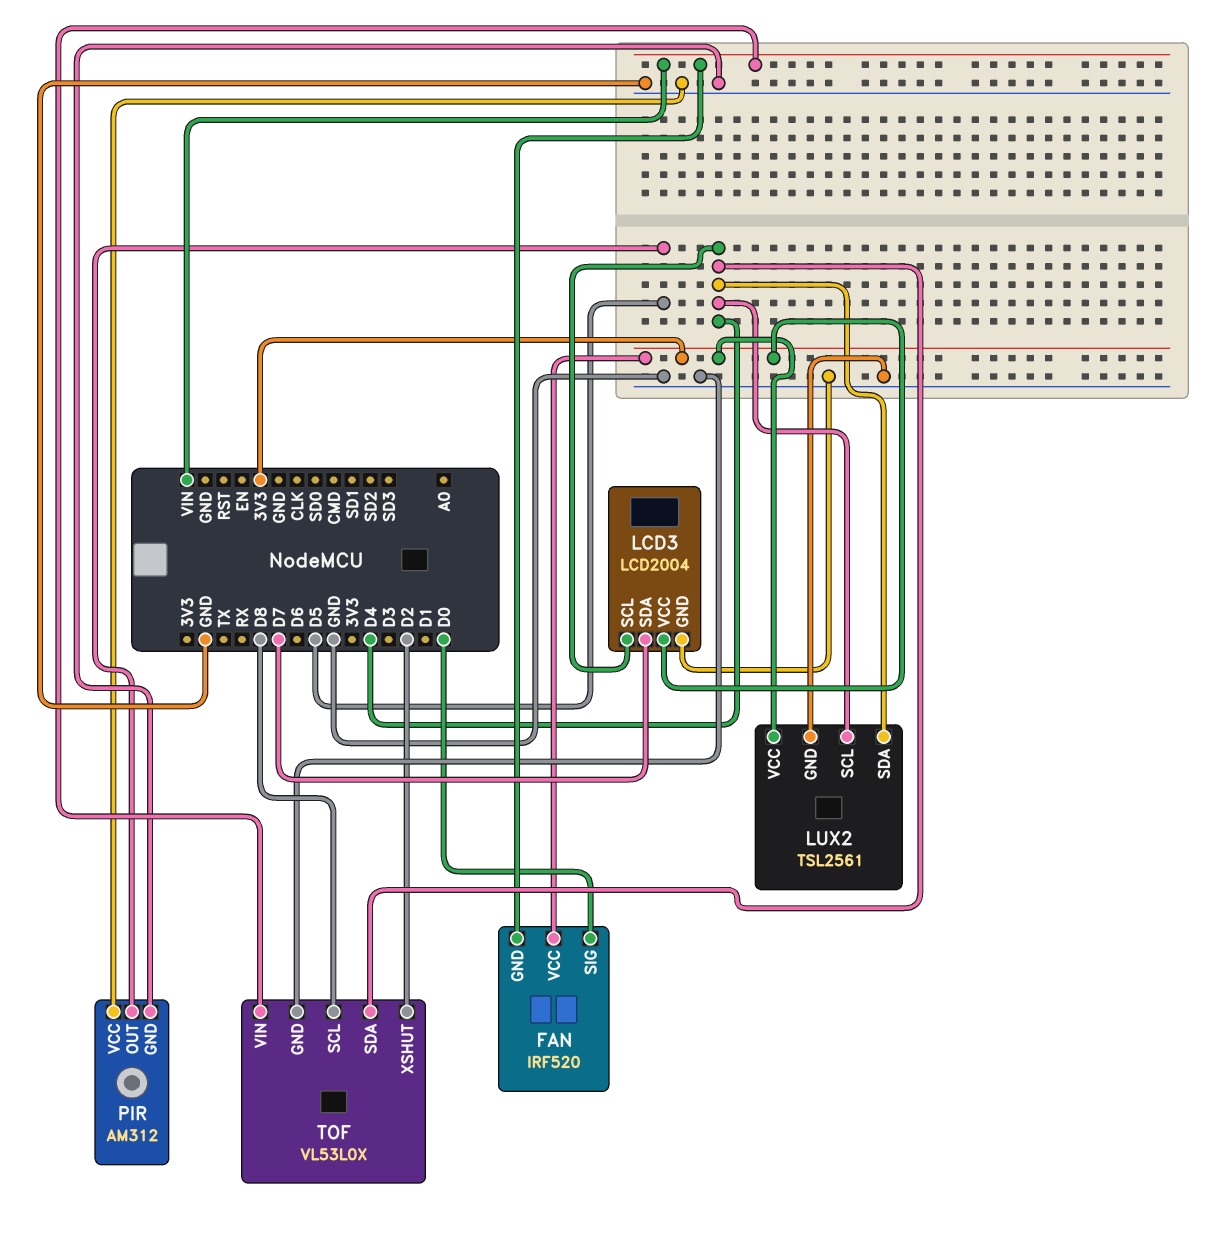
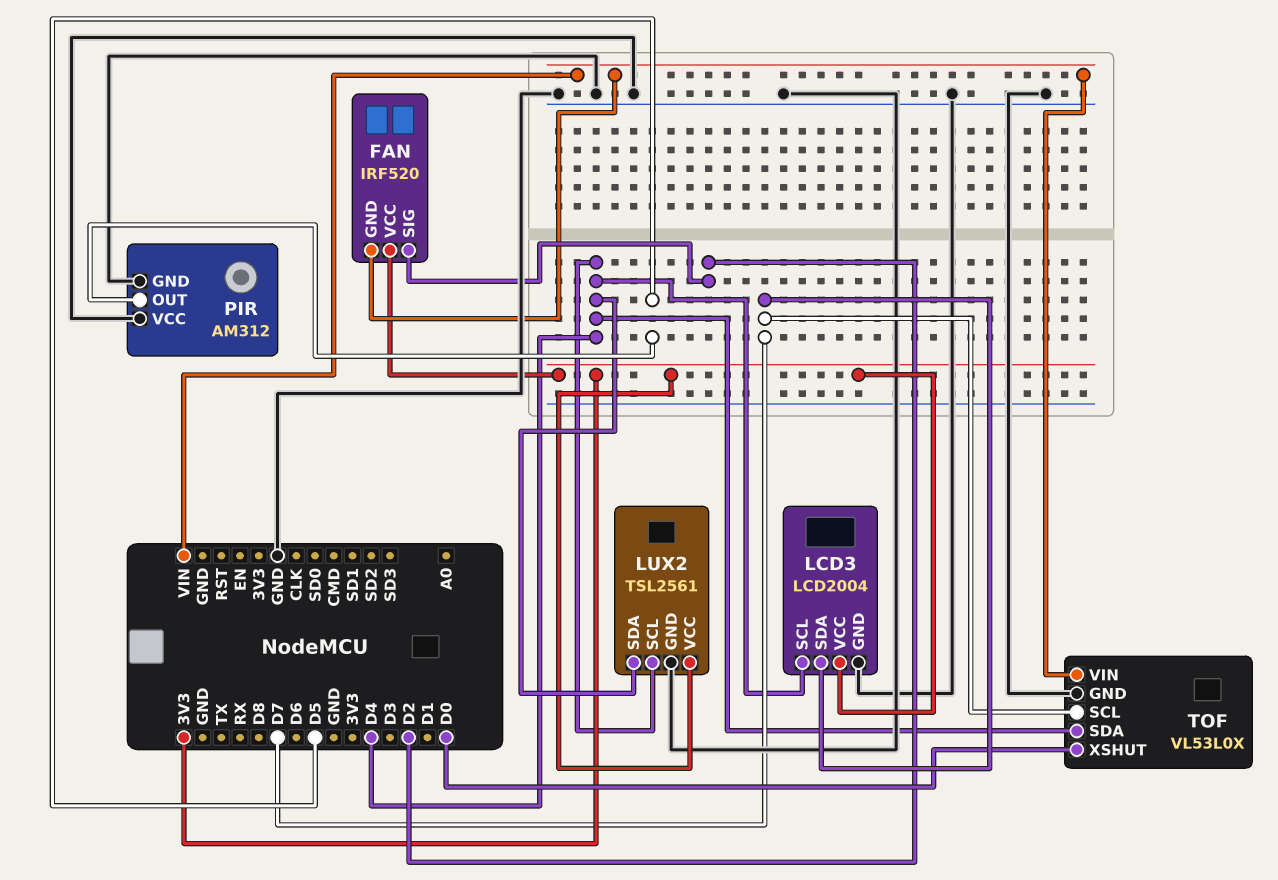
FAN pin SIG: D0 -> D2
TOF pin SCL: D8 -> D7
TOF pin XSHUT: D2 -> D0

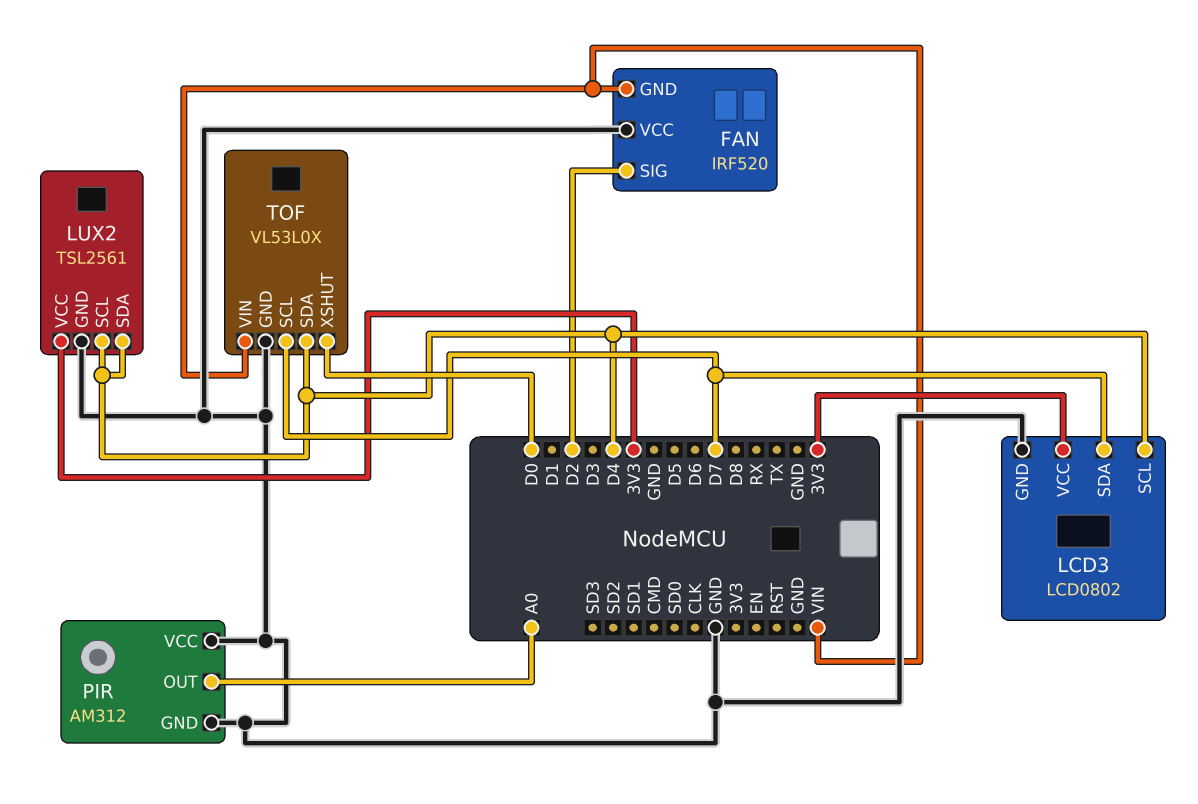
FAN pin VCC: 3V3 -> GND
LCD3: LCD2004 -> LCD0802
PIR pin OUT: D5 -> A0

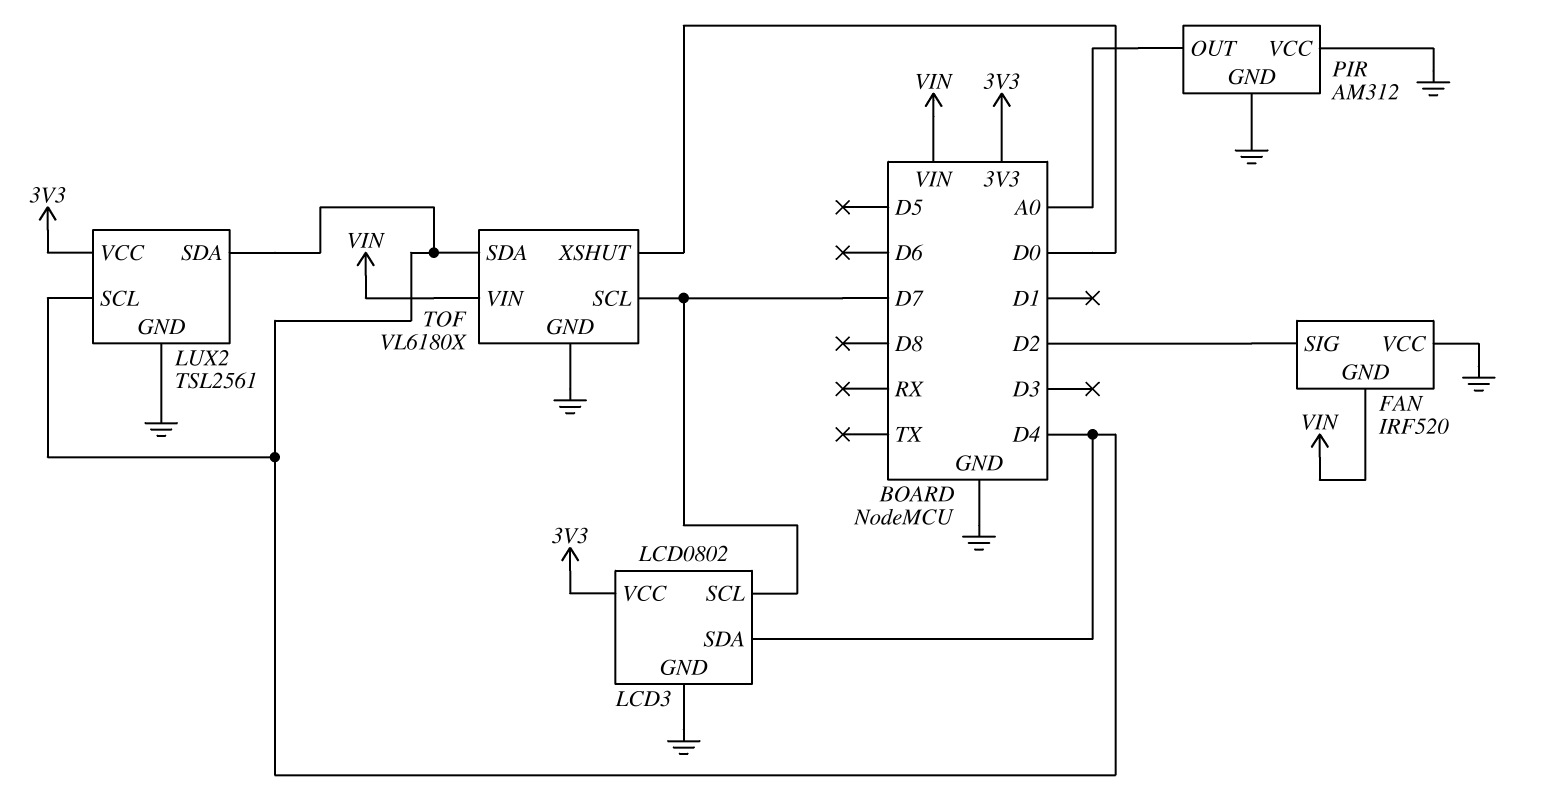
LCD3 pin SCL: D4 -> D7
LCD3 pin SDA: D7 -> D4
TOF: VL53L0X -> VL6180X

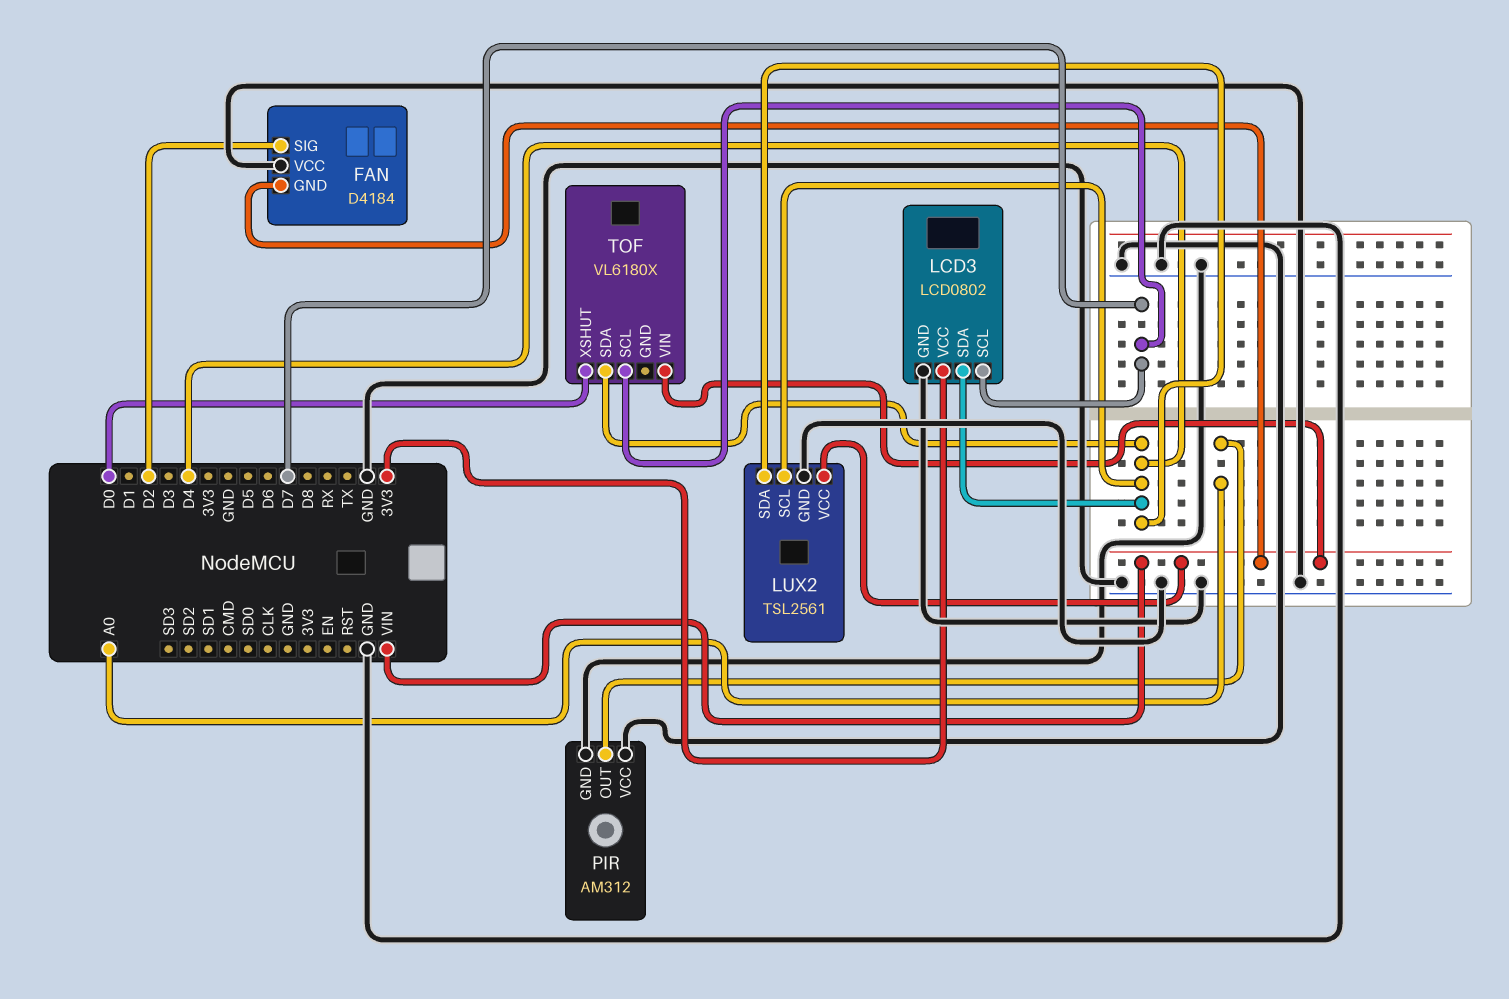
FAN: IRF520 -> D4184
LUX2 pin VCC: 3V3 -> VIN
TOF pin GND: GND -> none

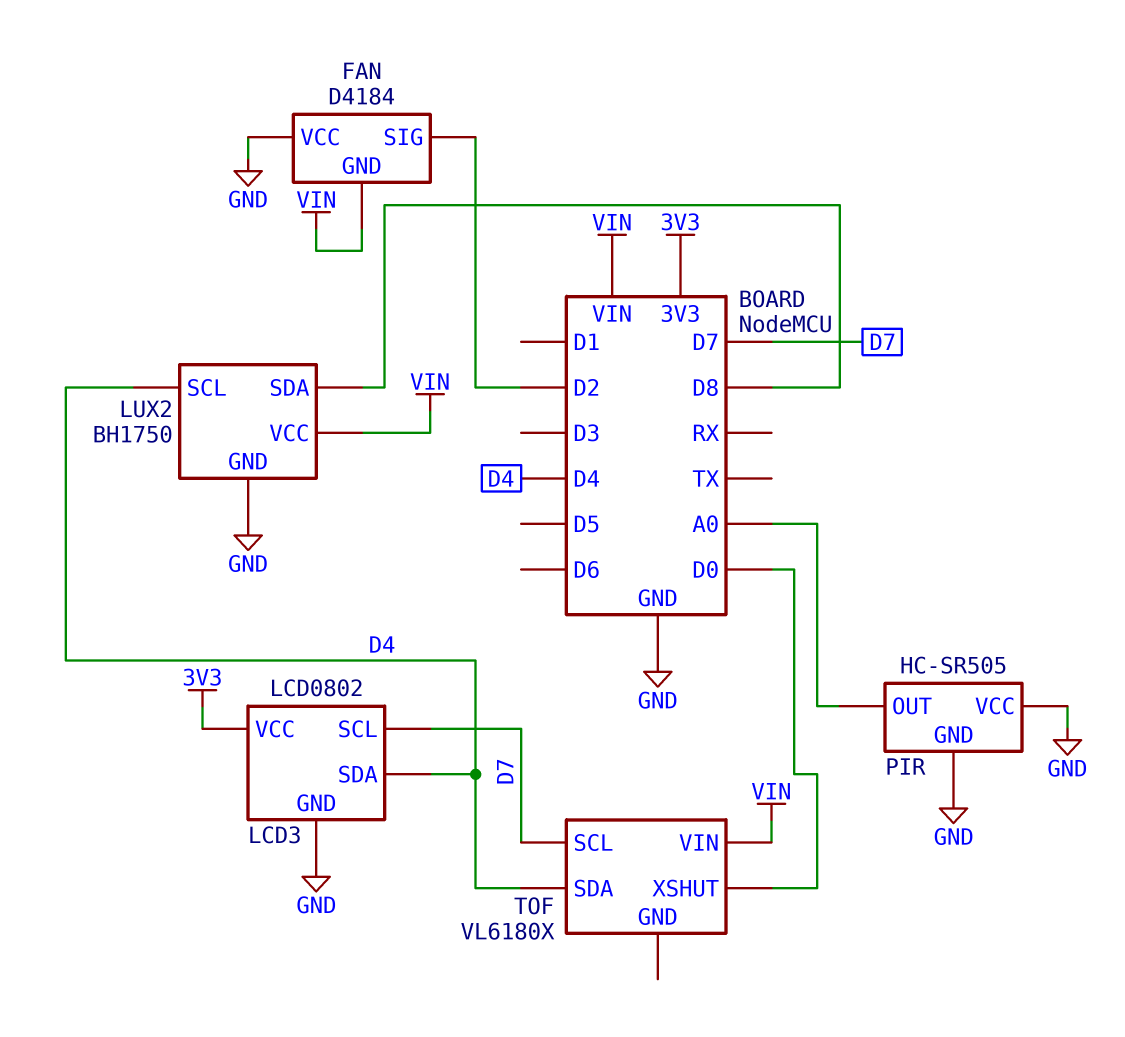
LUX2: TSL2561 -> BH1750
LUX2 pin SDA: D4 -> D8
PIR: AM312 -> HC-SR505

